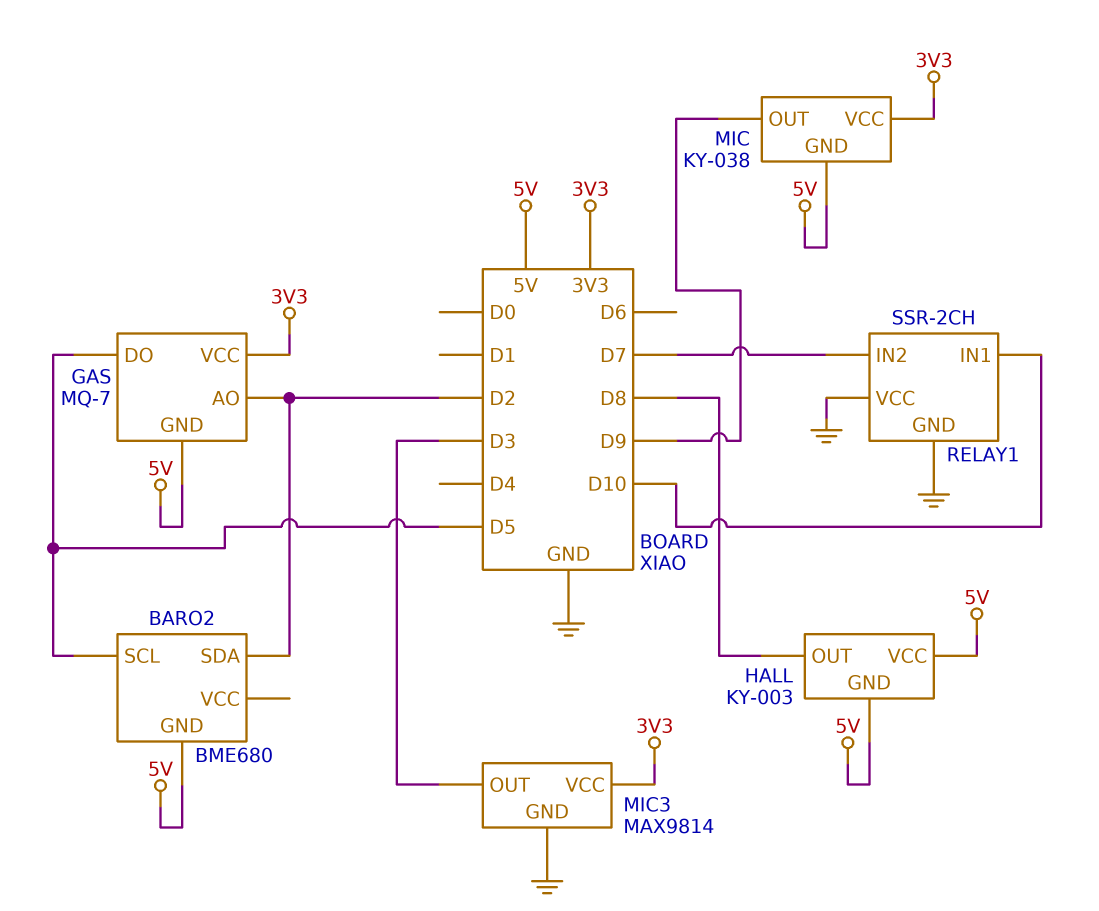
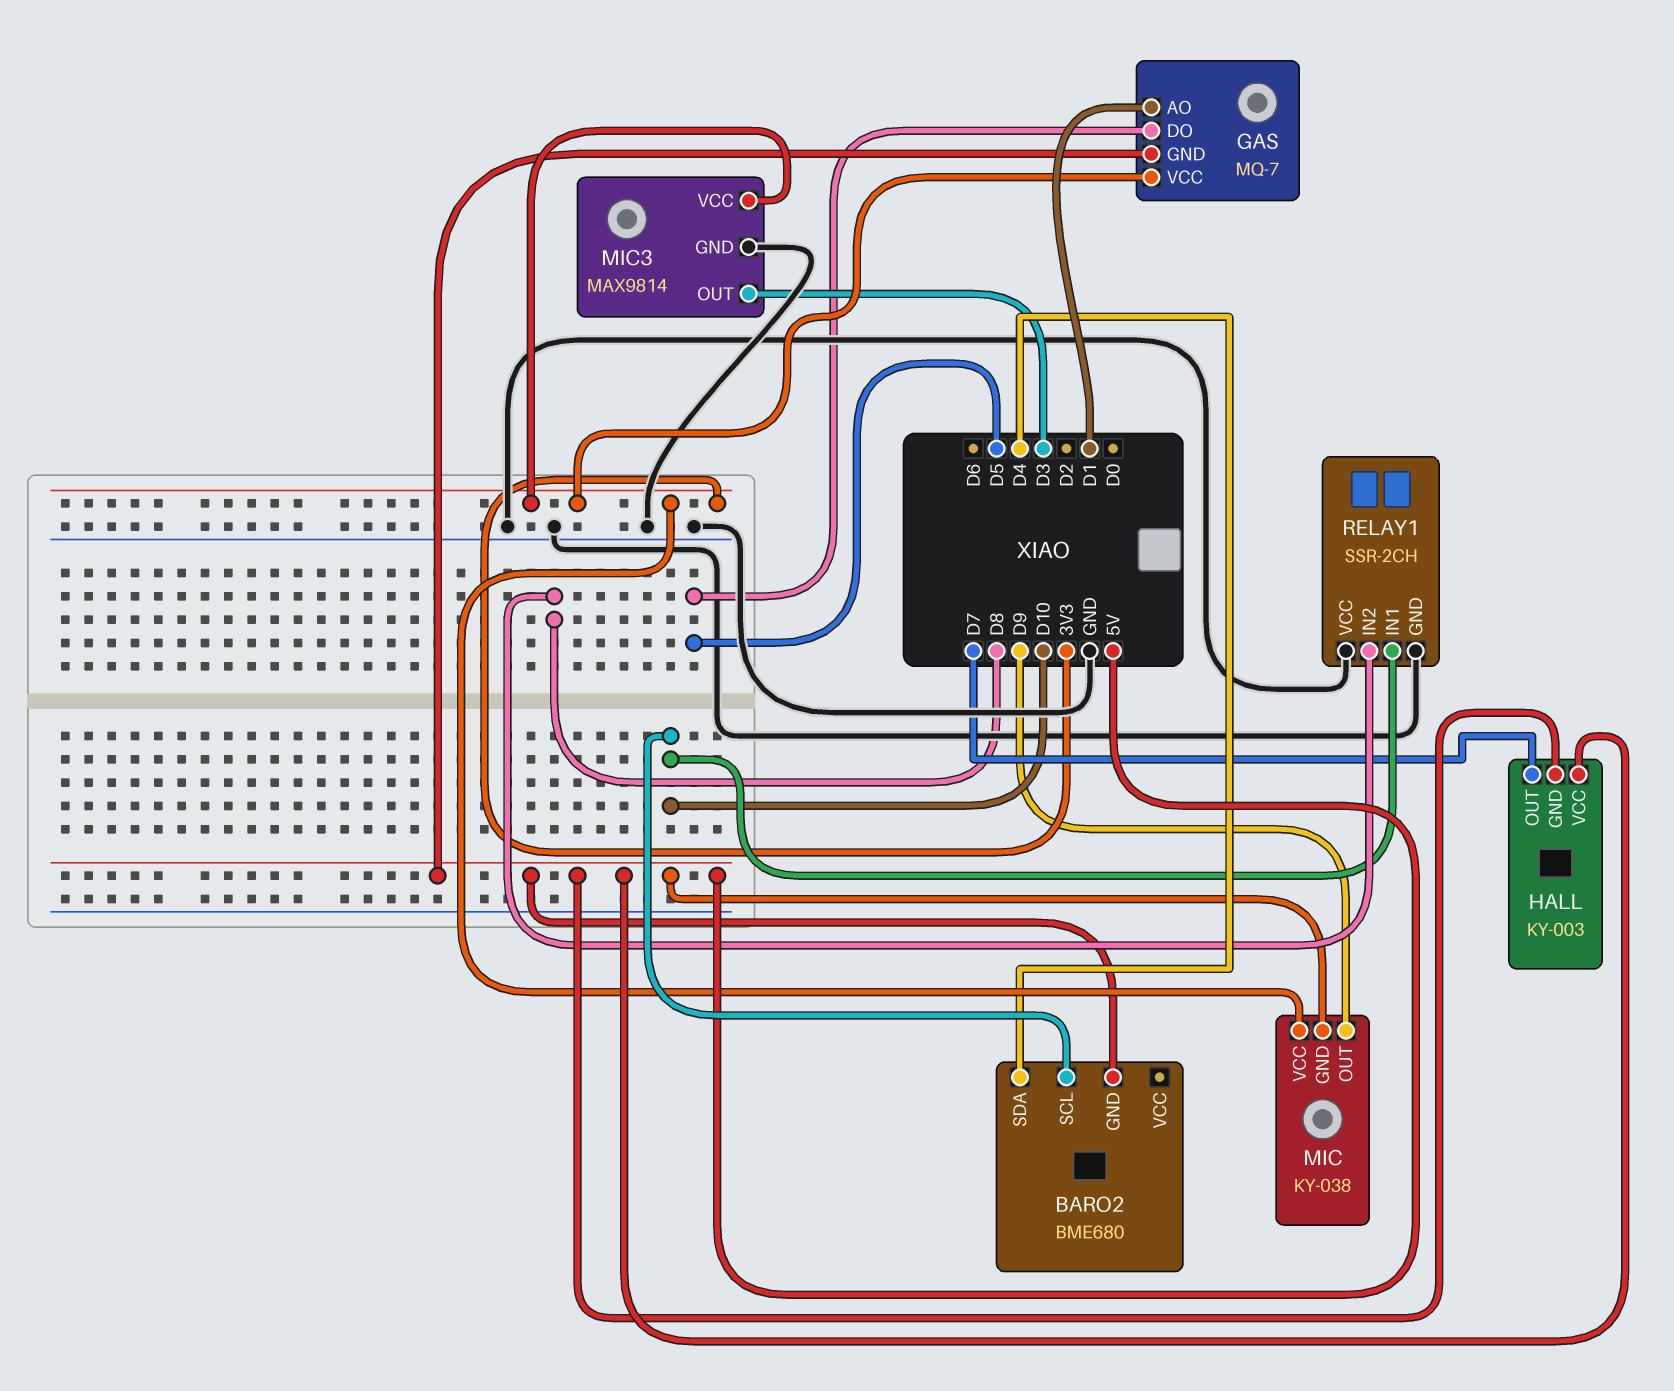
BARO2 pin SCL: D5 -> D10
BARO2 pin SDA: D2 -> D4
GAS pin AO: D2 -> D1
HALL pin OUT: D8 -> D7
RELAY1 pin IN2: D7 -> D8

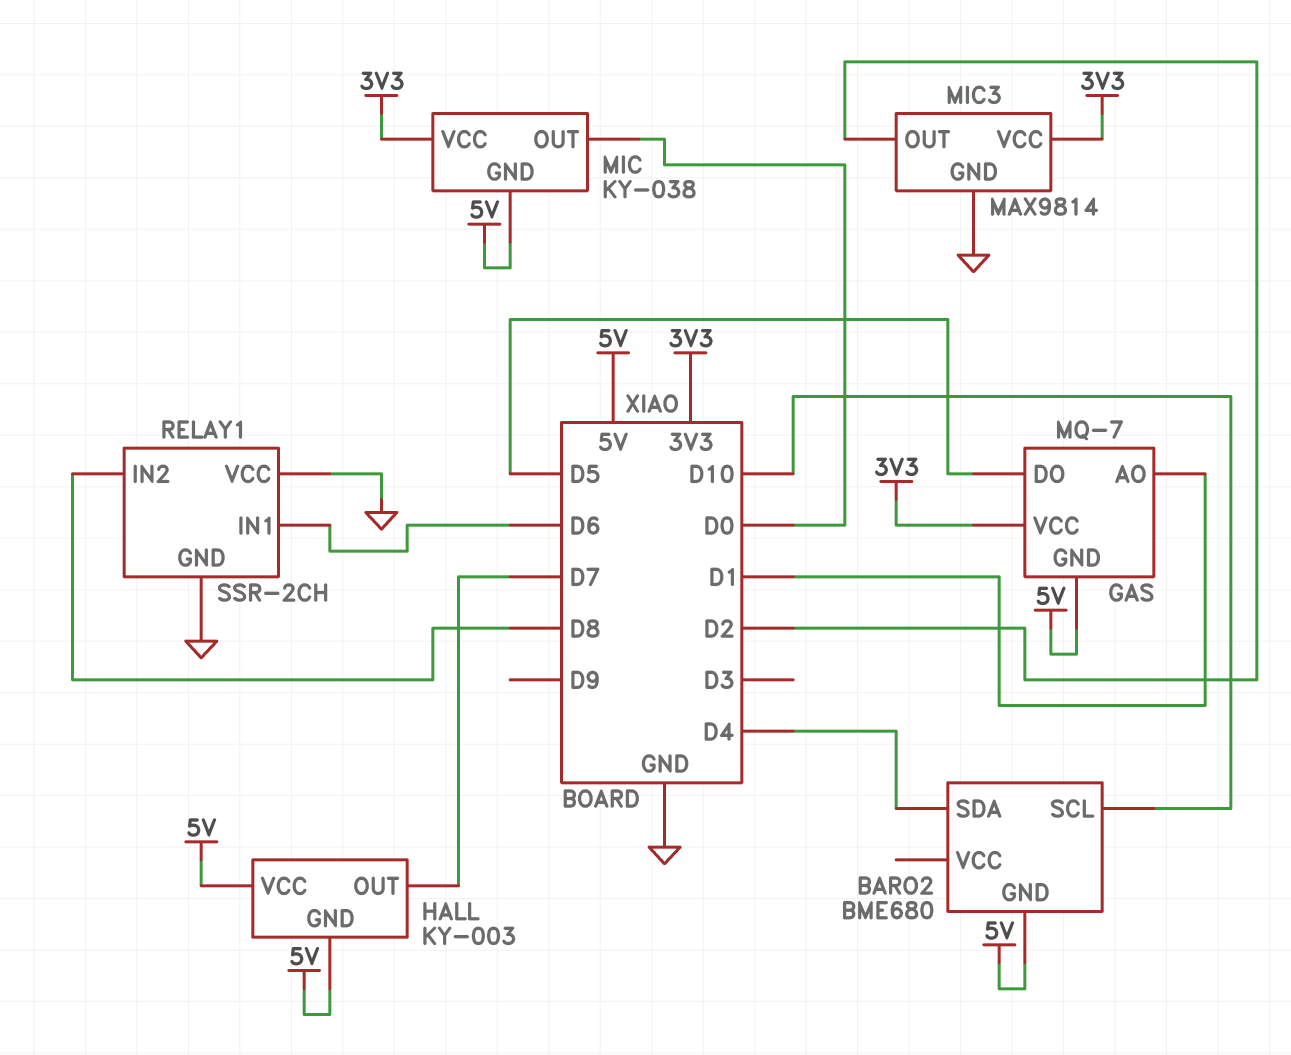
MIC pin OUT: D9 -> D0
MIC3 pin OUT: D3 -> D2
RELAY1 pin IN1: D10 -> D6

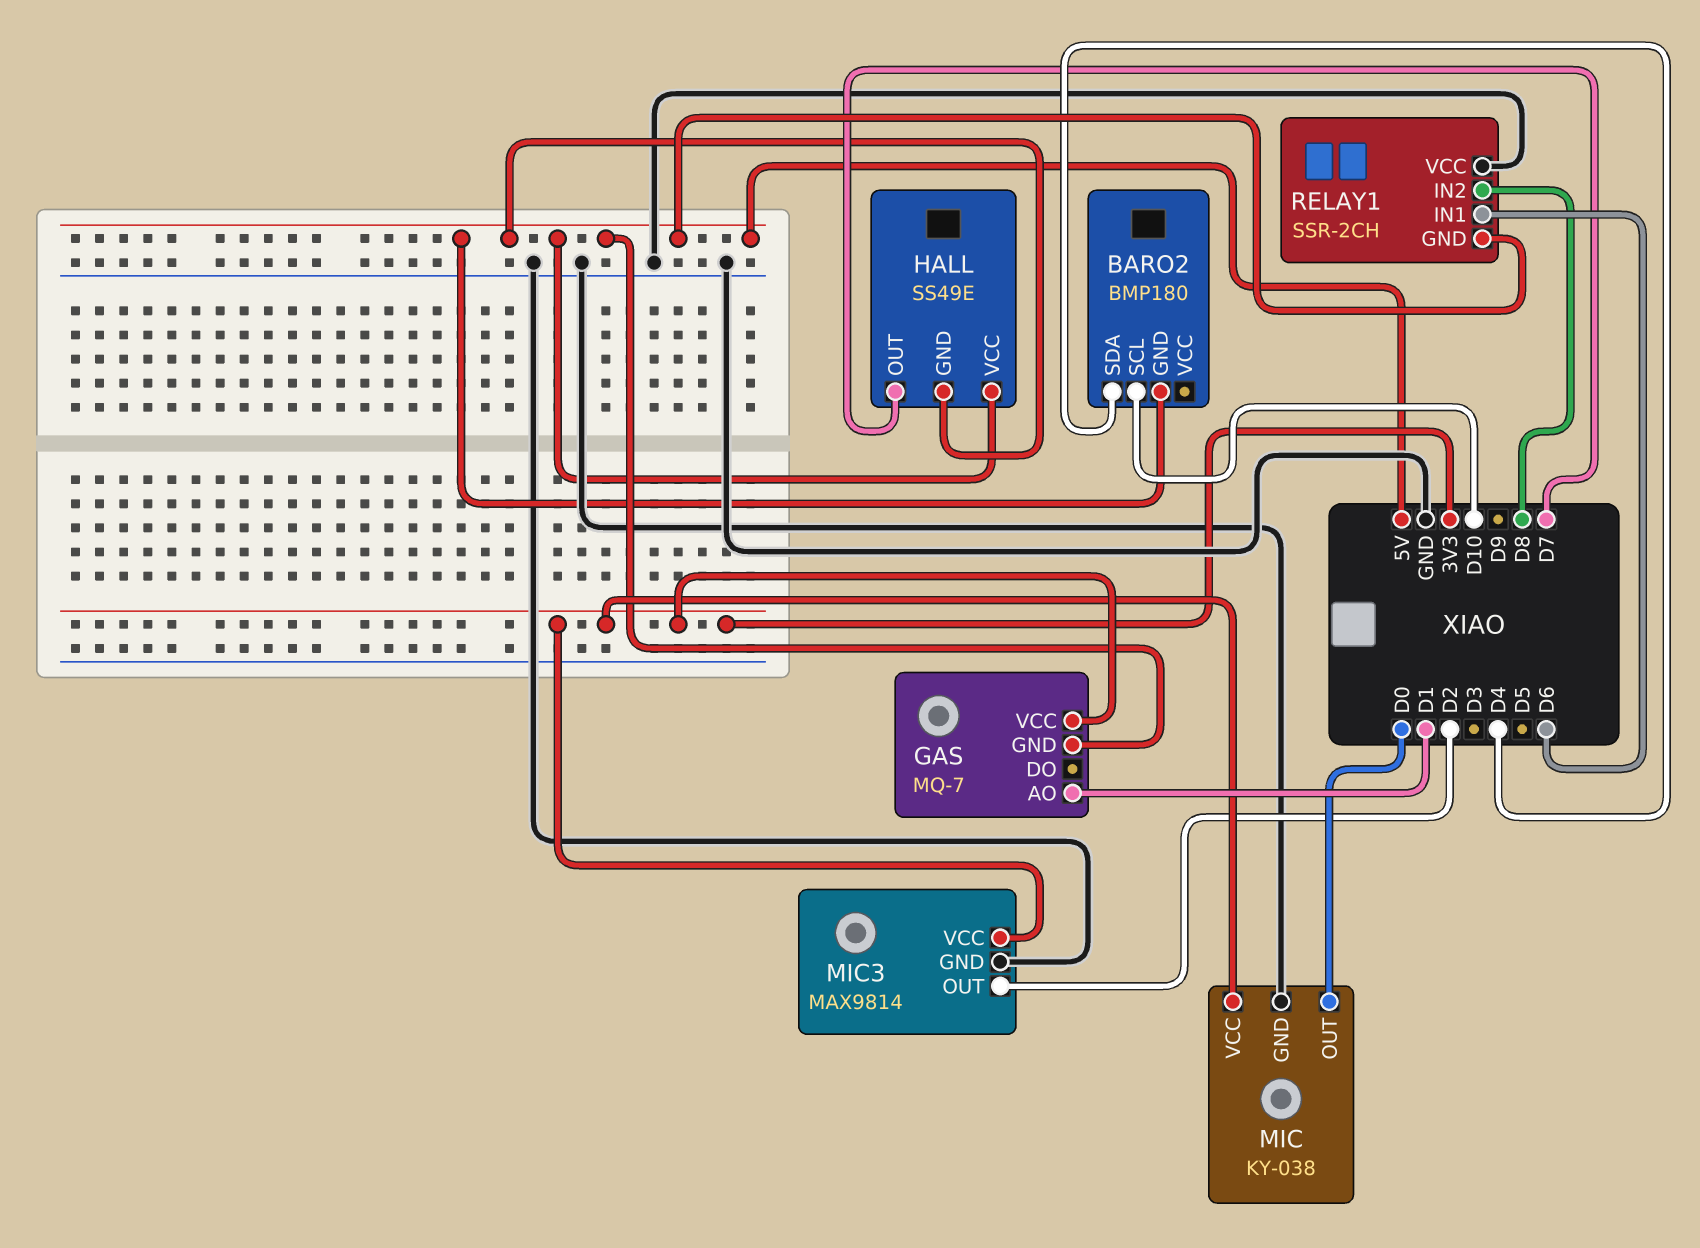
BARO2: BME680 -> BMP180
GAS pin DO: D5 -> none
HALL: KY-003 -> SS49E
MIC pin GND: 5V -> GND
RELAY1 pin GND: GND -> 5V

